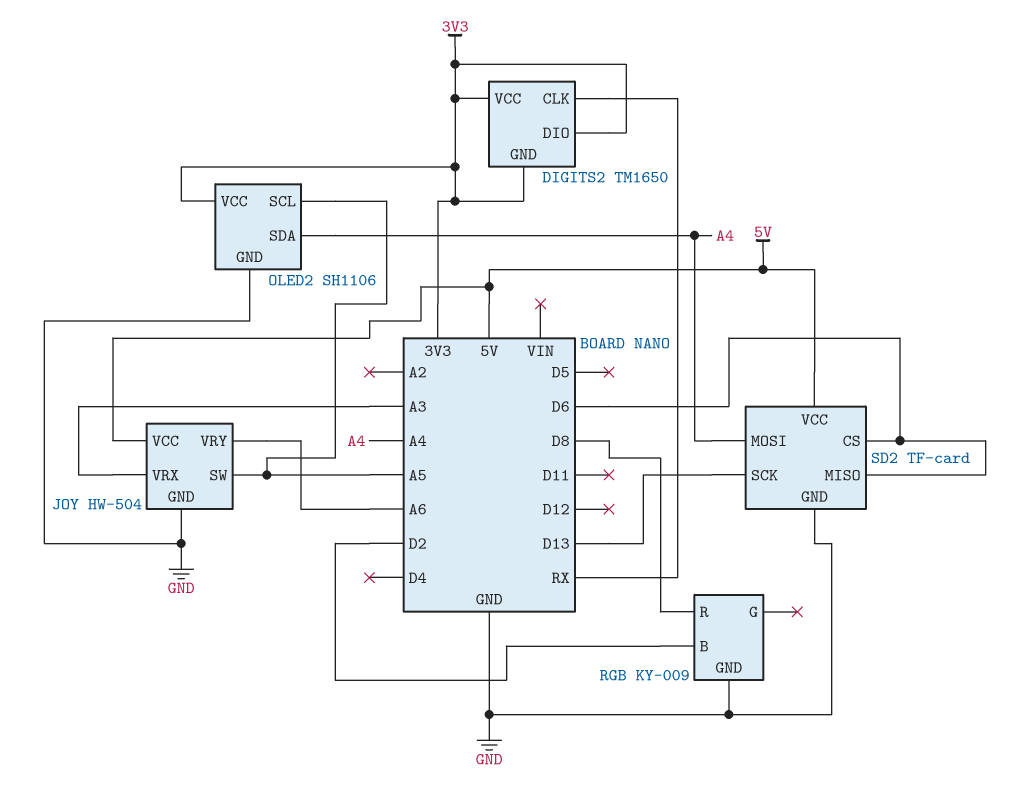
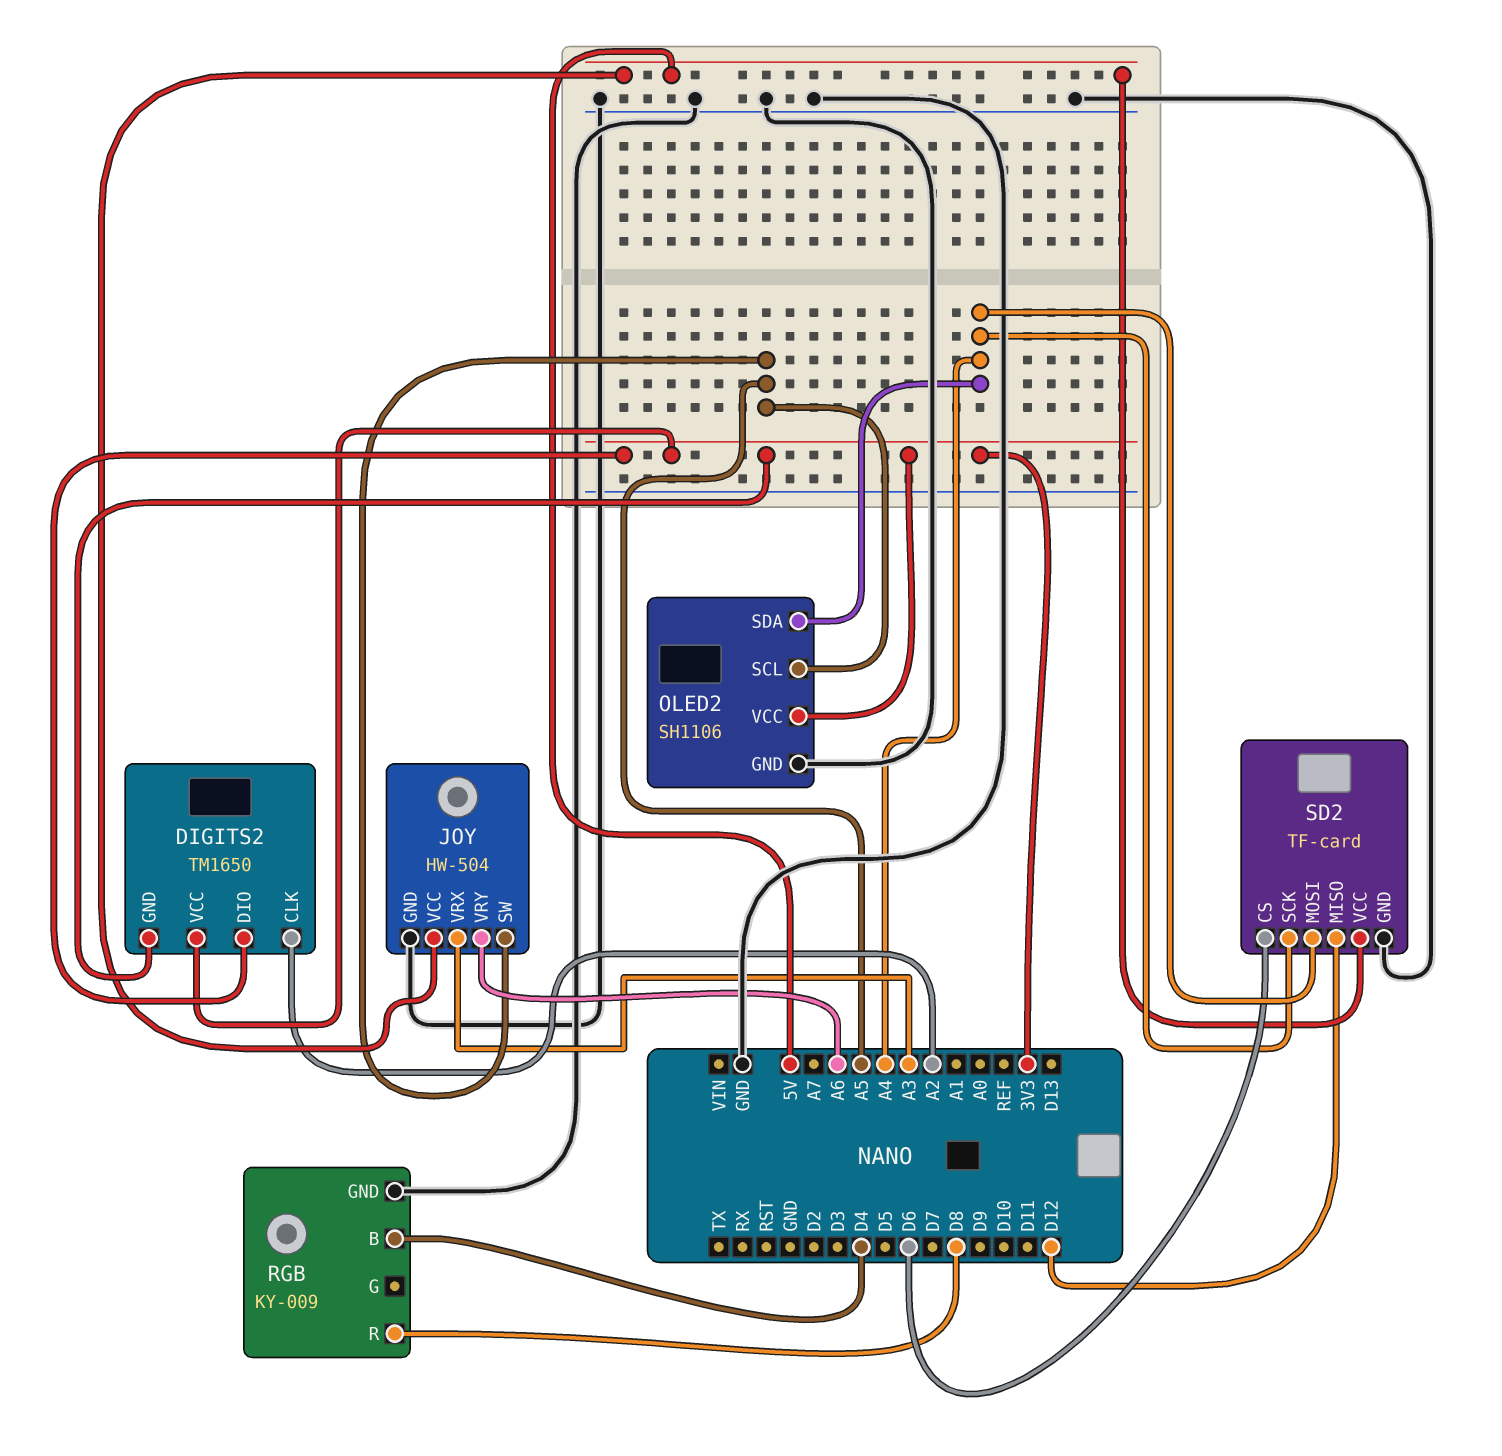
DIGITS2 pin CLK: RX -> A2
RGB pin B: D2 -> D4
SD2 pin MISO: D6 -> D12
SD2 pin SCK: D13 -> A4

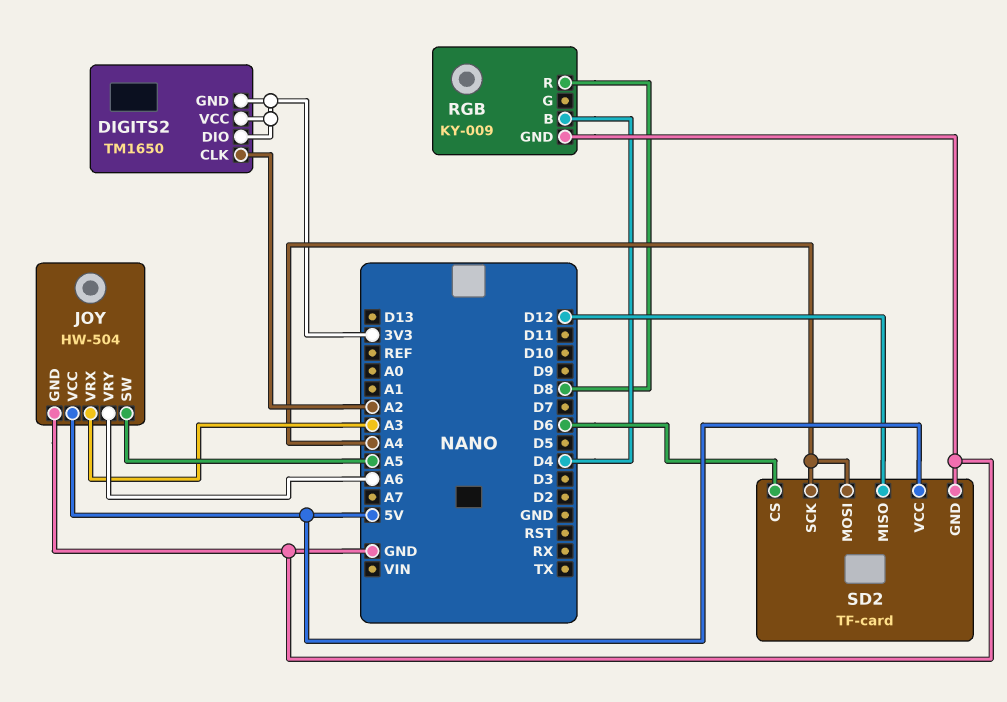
OLED2: SH1106 -> none
OLED2 pin GND: GND -> none
OLED2 pin SCL: A5 -> none
OLED2 pin SDA: A4 -> none
OLED2 pin VCC: 3V3 -> none

